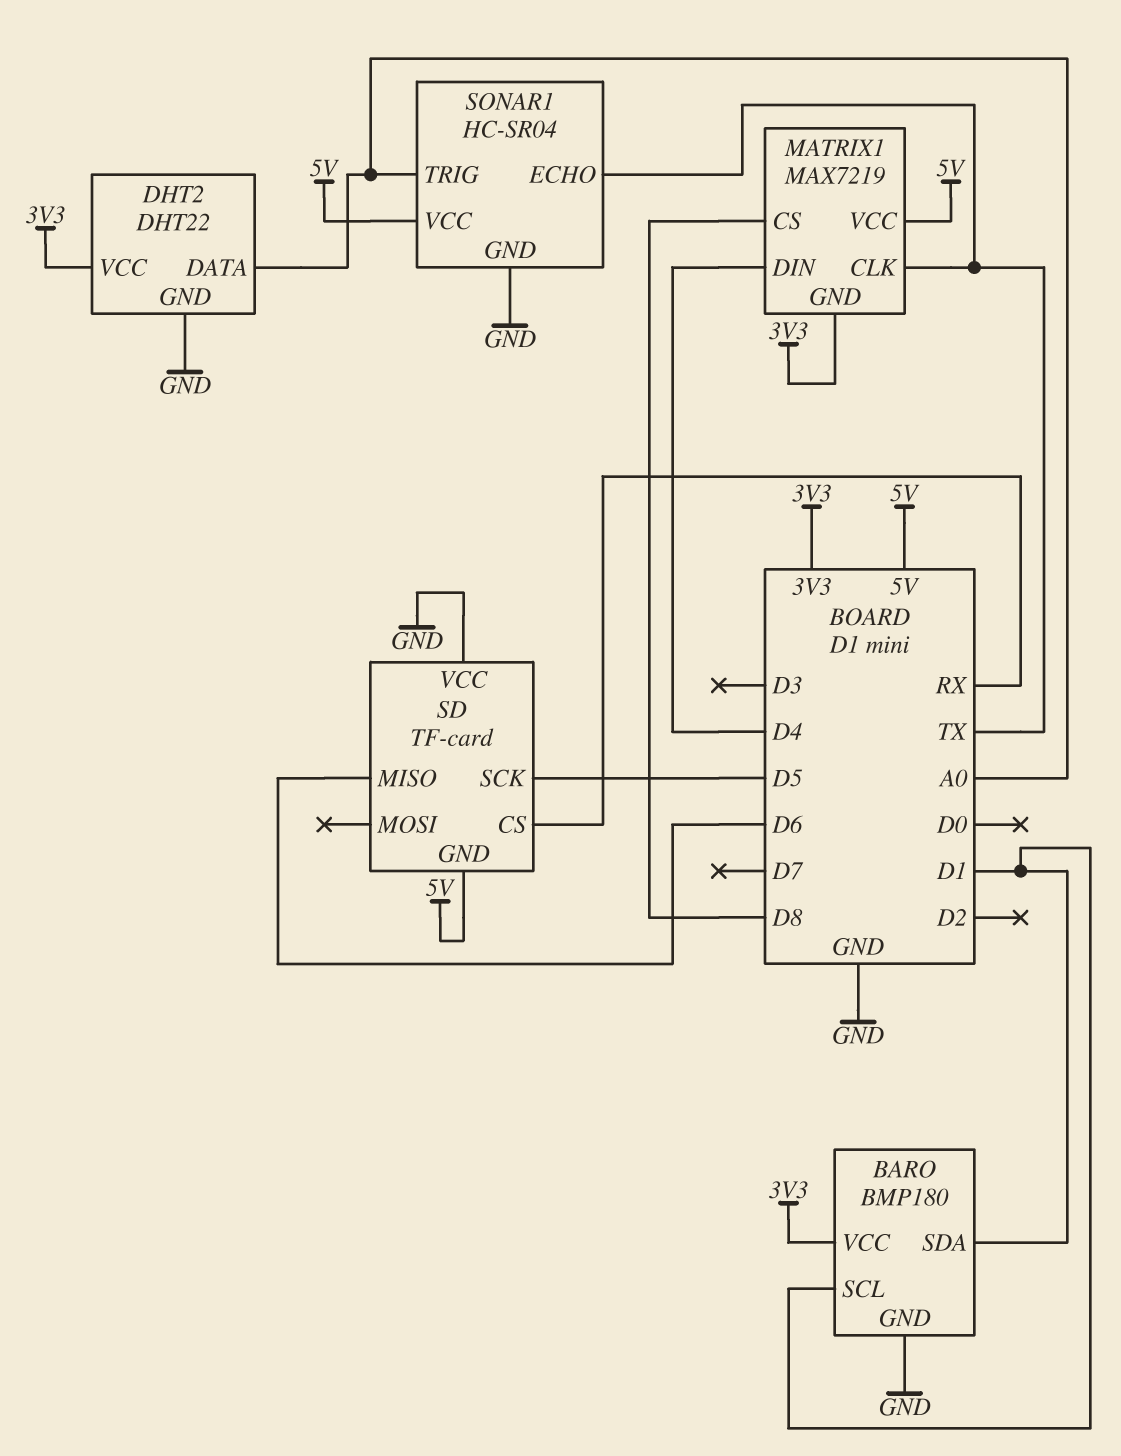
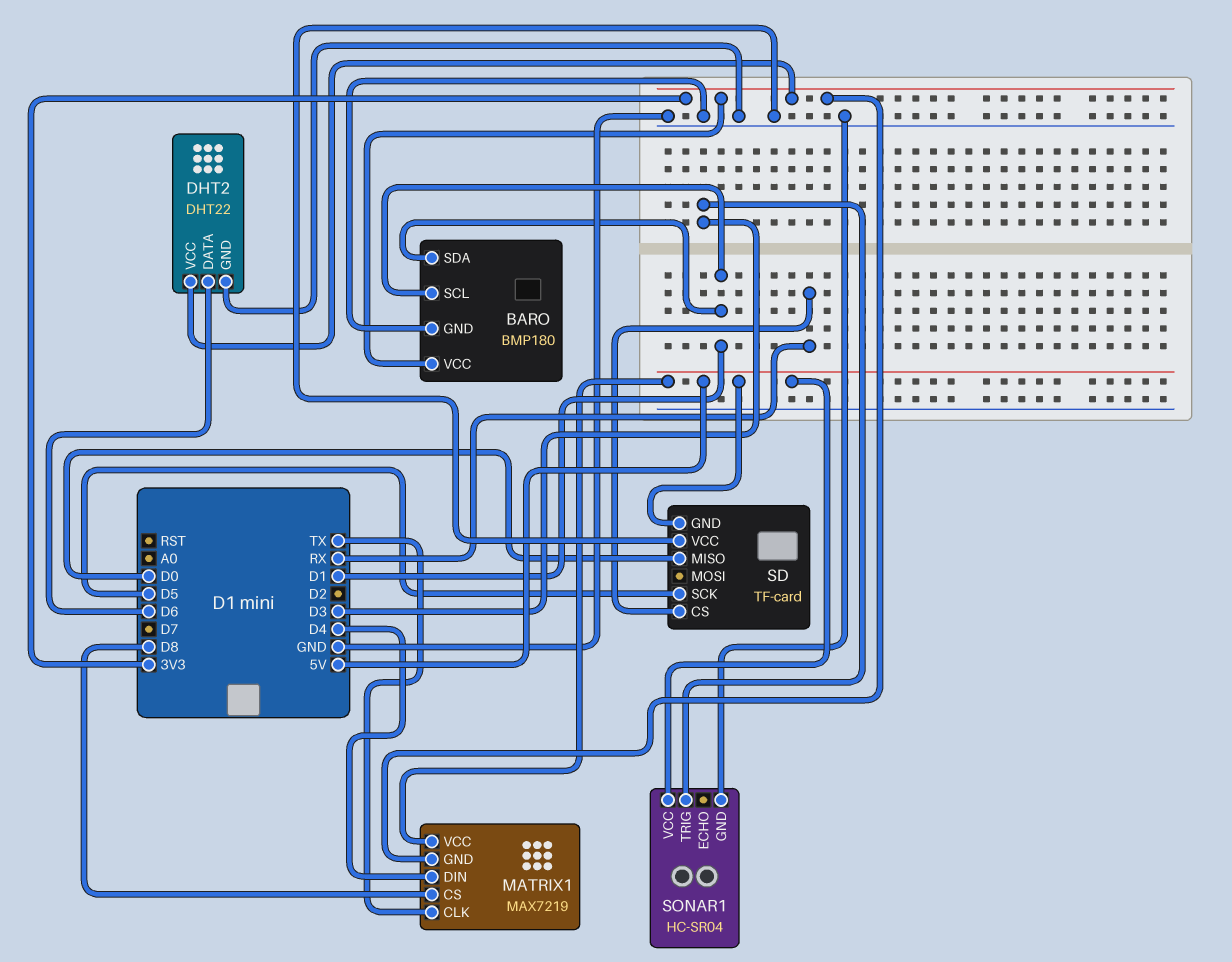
DHT2 pin DATA: A0 -> D6
SD pin MISO: D6 -> D0
SONAR1 pin ECHO: TX -> none
SONAR1 pin TRIG: A0 -> D3

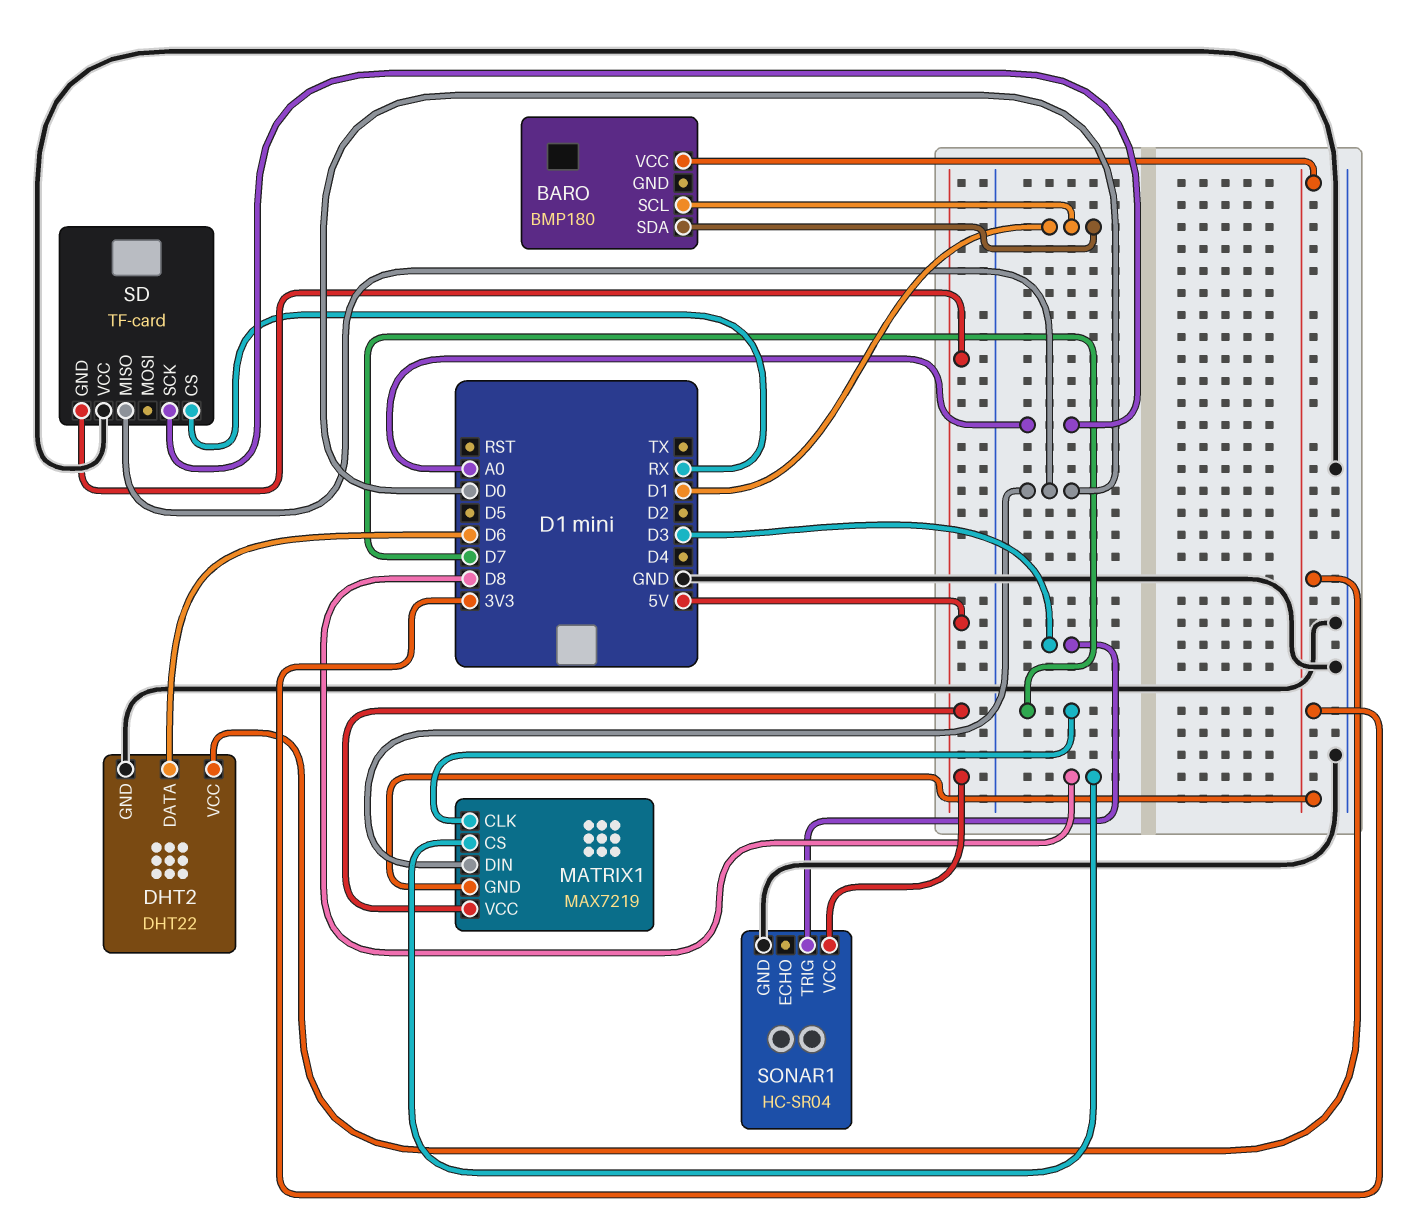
BARO pin GND: GND -> none
MATRIX1 pin CLK: TX -> D7
MATRIX1 pin DIN: D4 -> D0
SD pin SCK: D5 -> A0

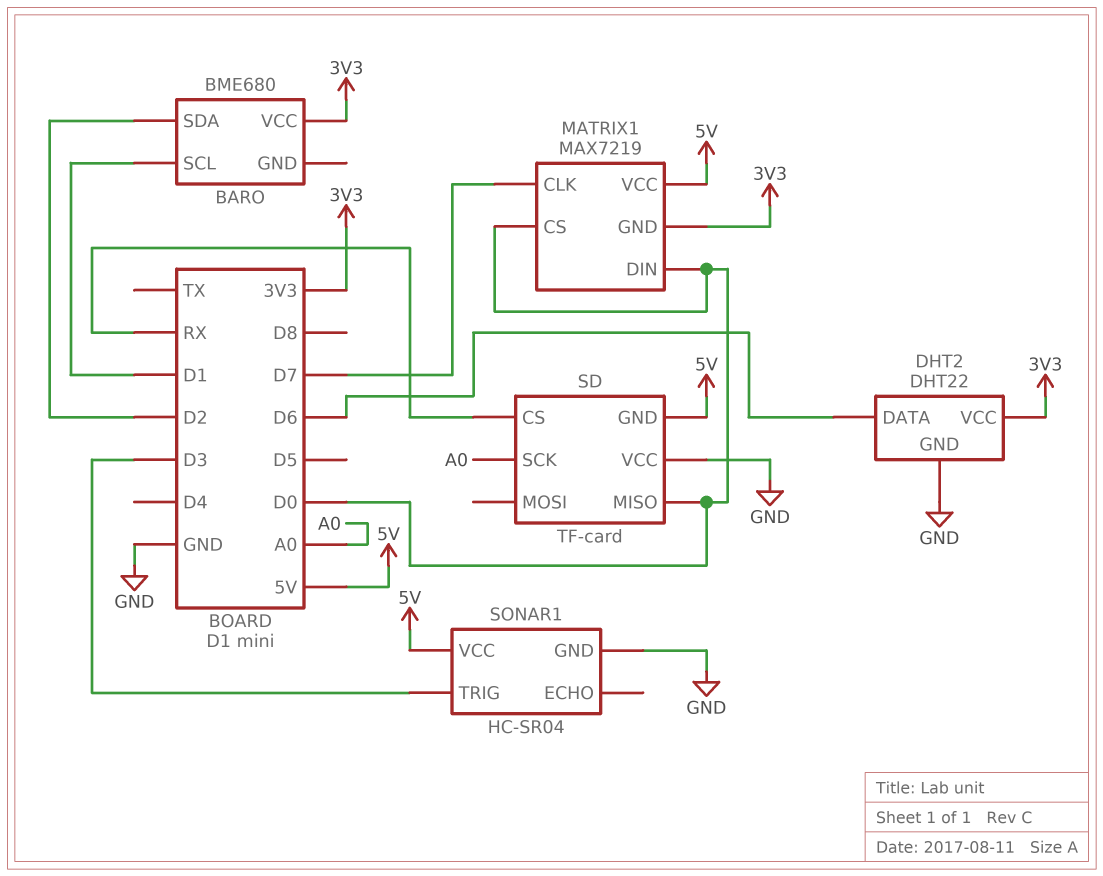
BARO: BMP180 -> BME680
BARO pin SDA: D1 -> D2
MATRIX1 pin CS: D8 -> D0

